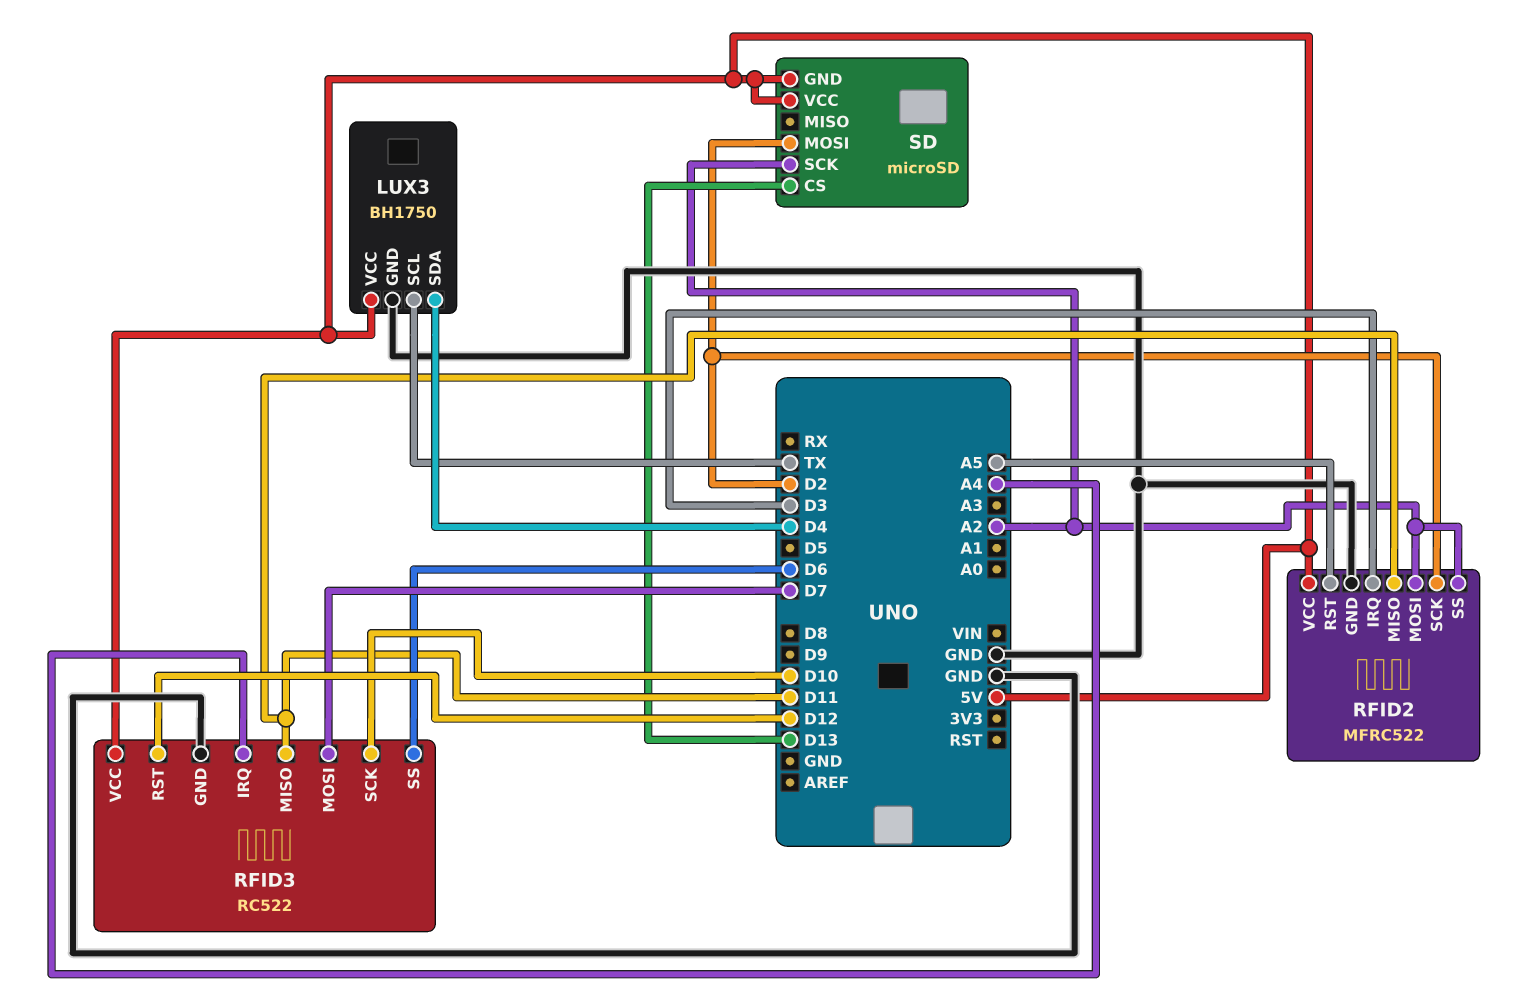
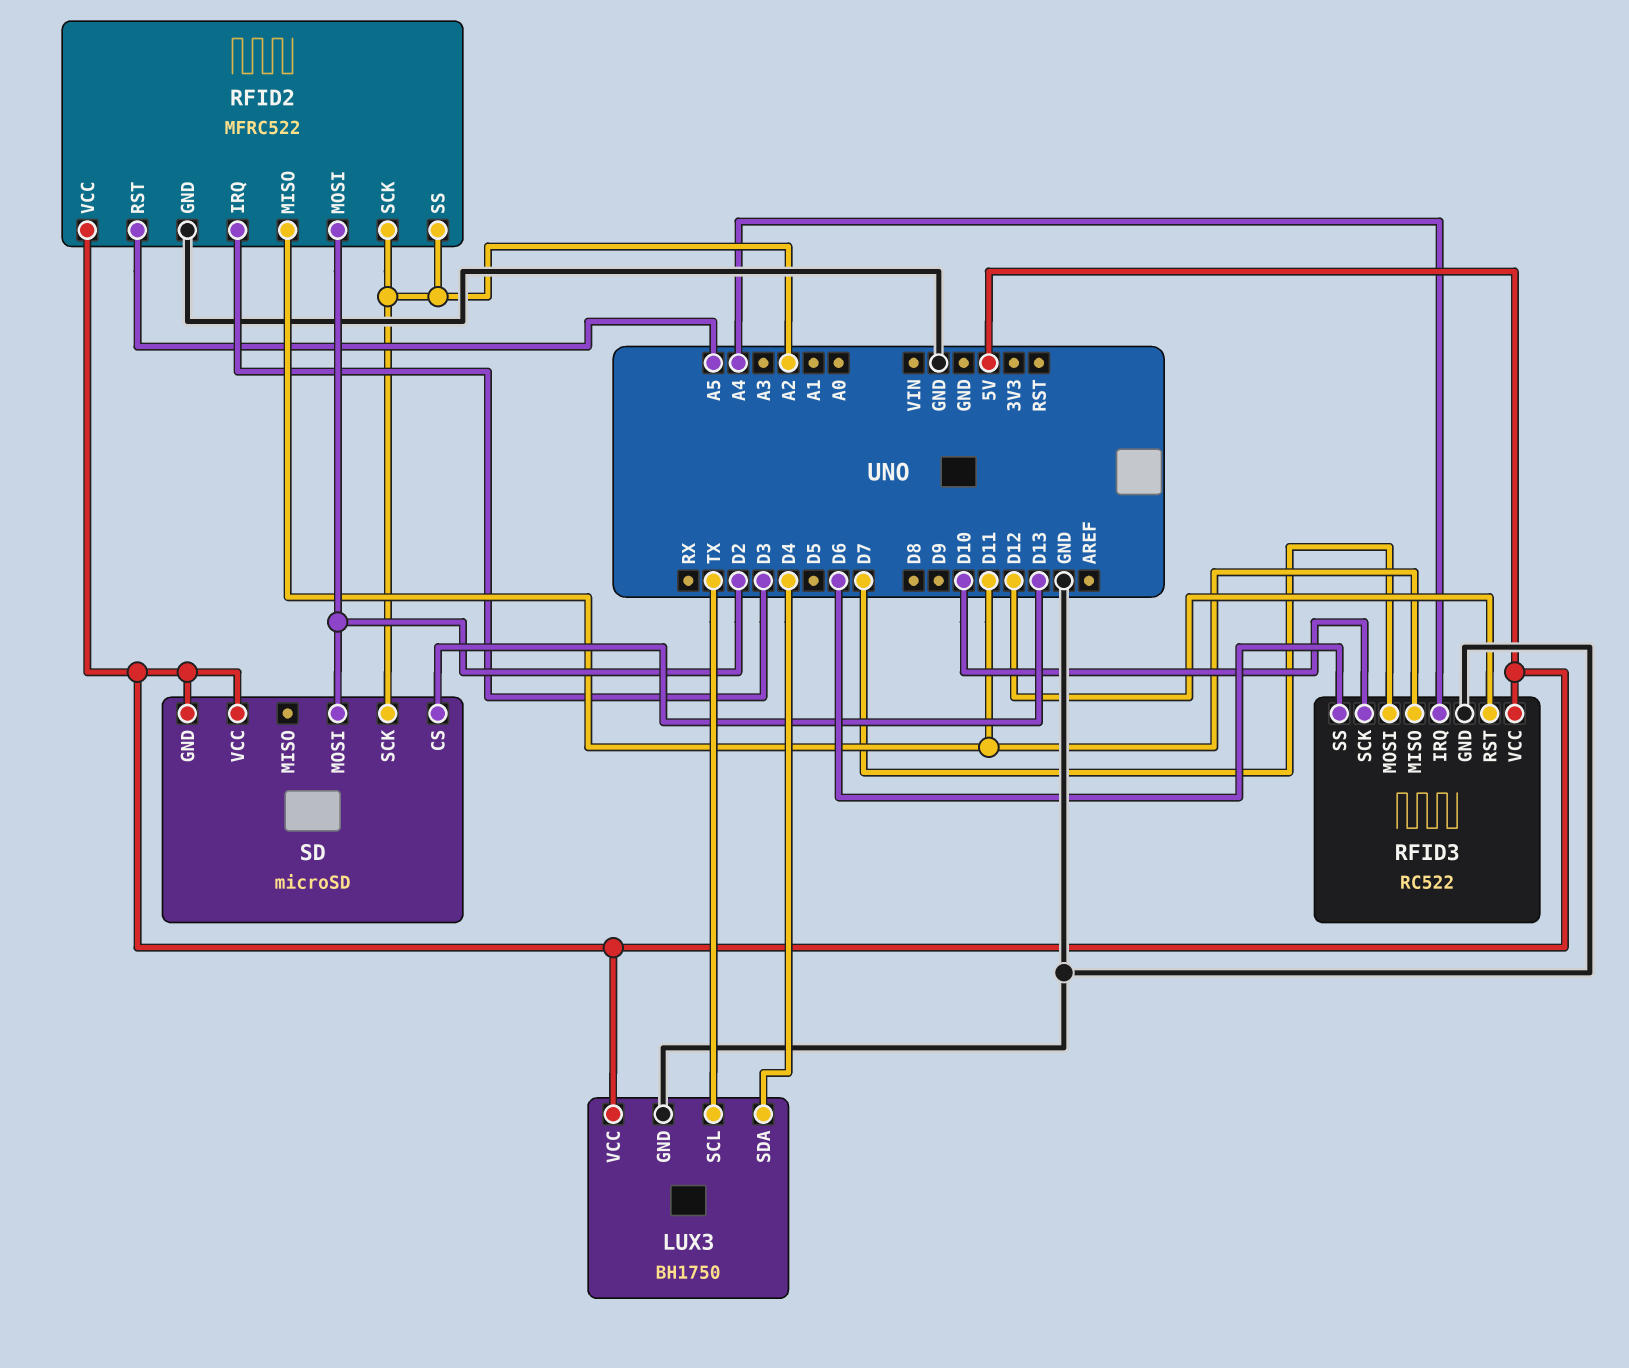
RFID2 pin MOSI: A2 -> D2
RFID2 pin SCK: D2 -> A2

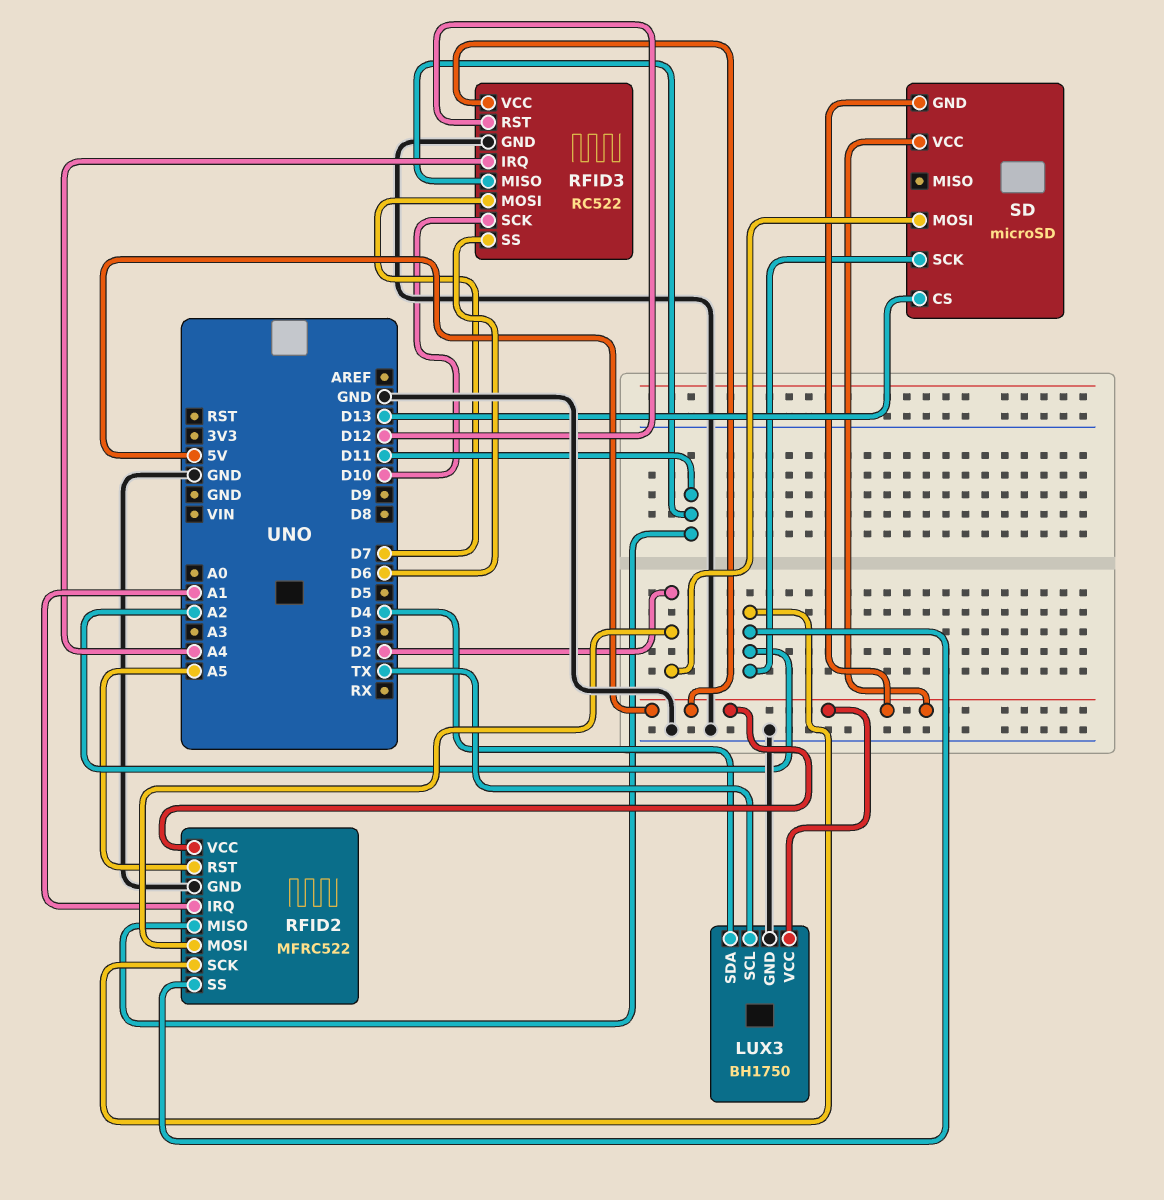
RFID2 pin IRQ: D3 -> A1

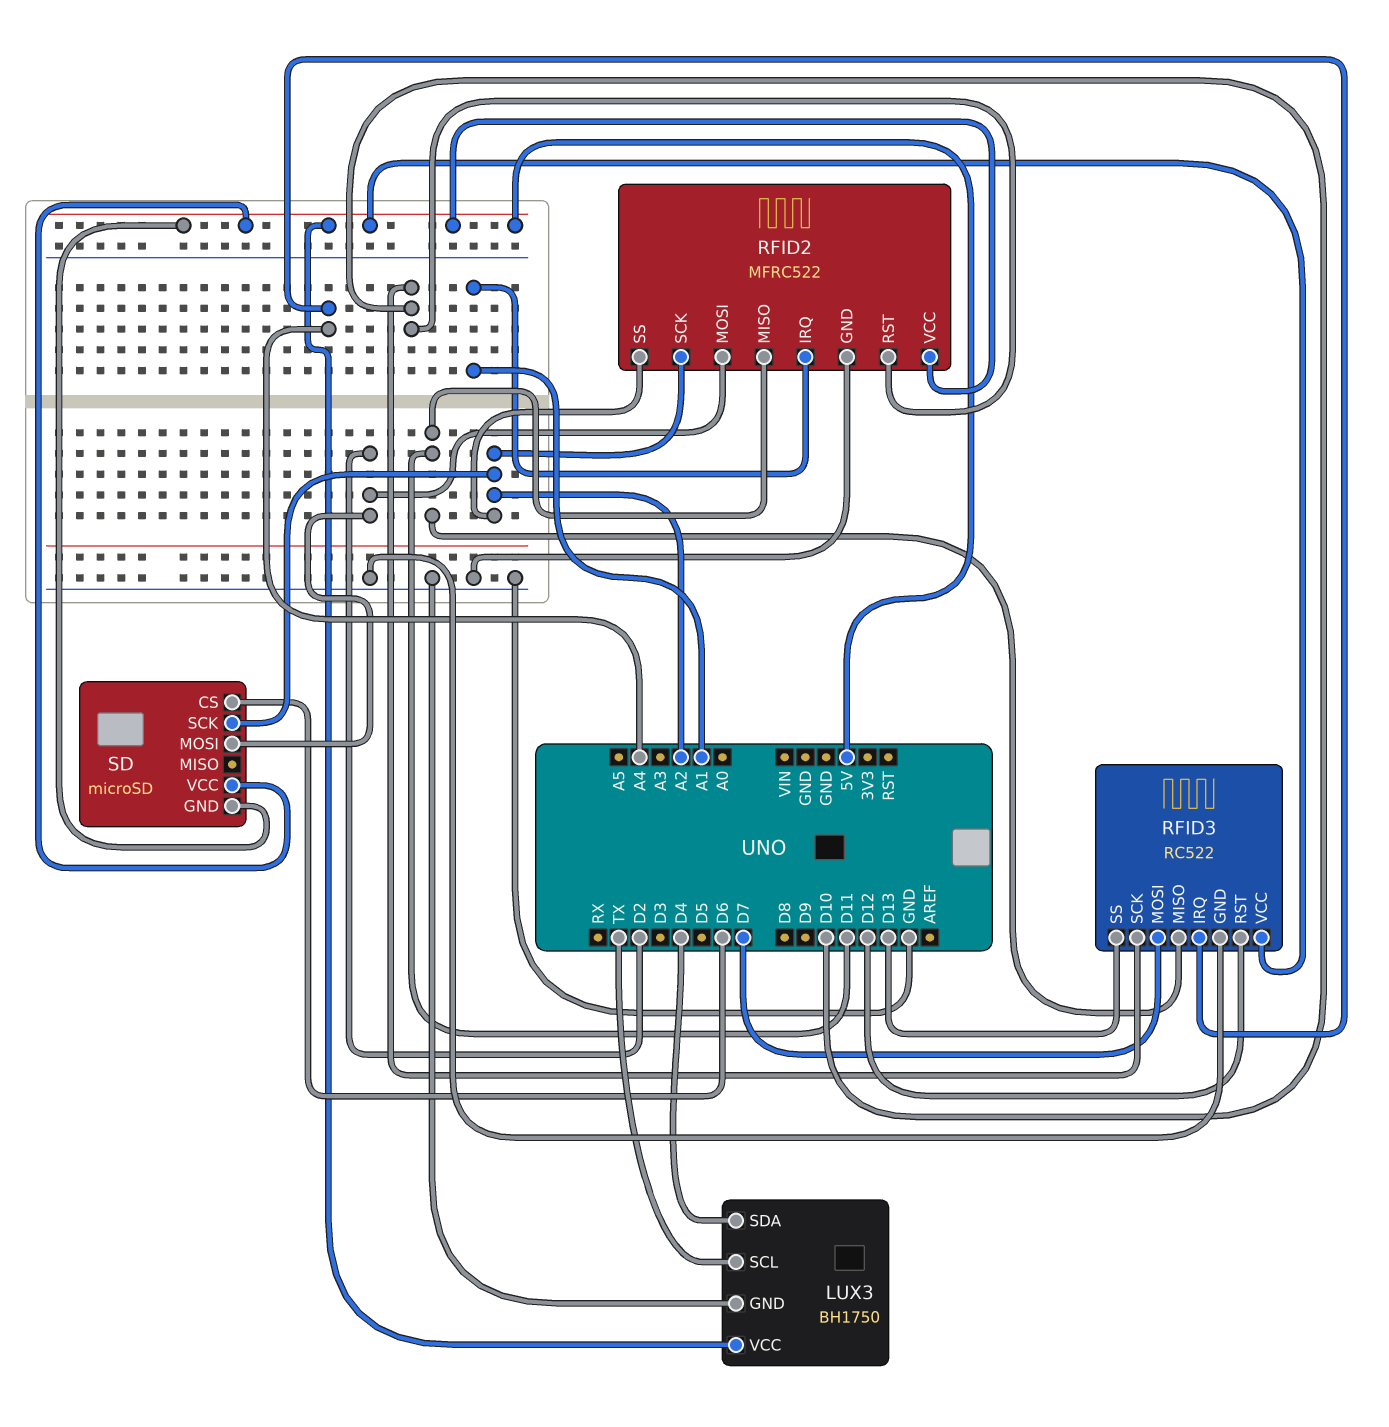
RFID2 pin RST: A5 -> D10
RFID3 pin SS: D6 -> D13
SD pin CS: D13 -> D6

